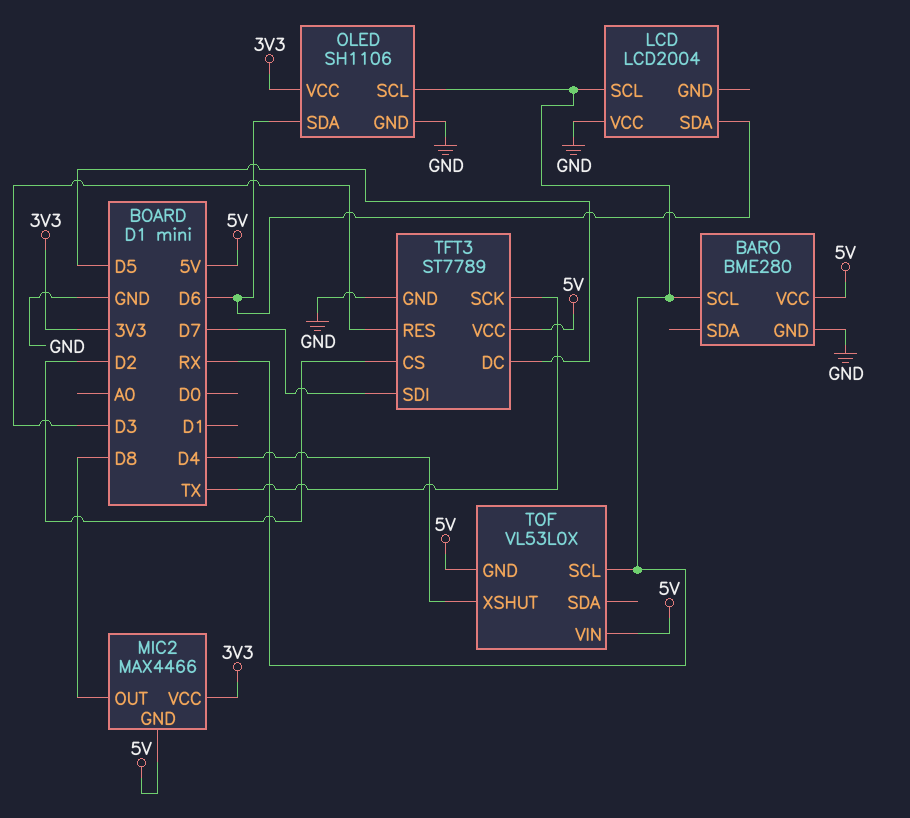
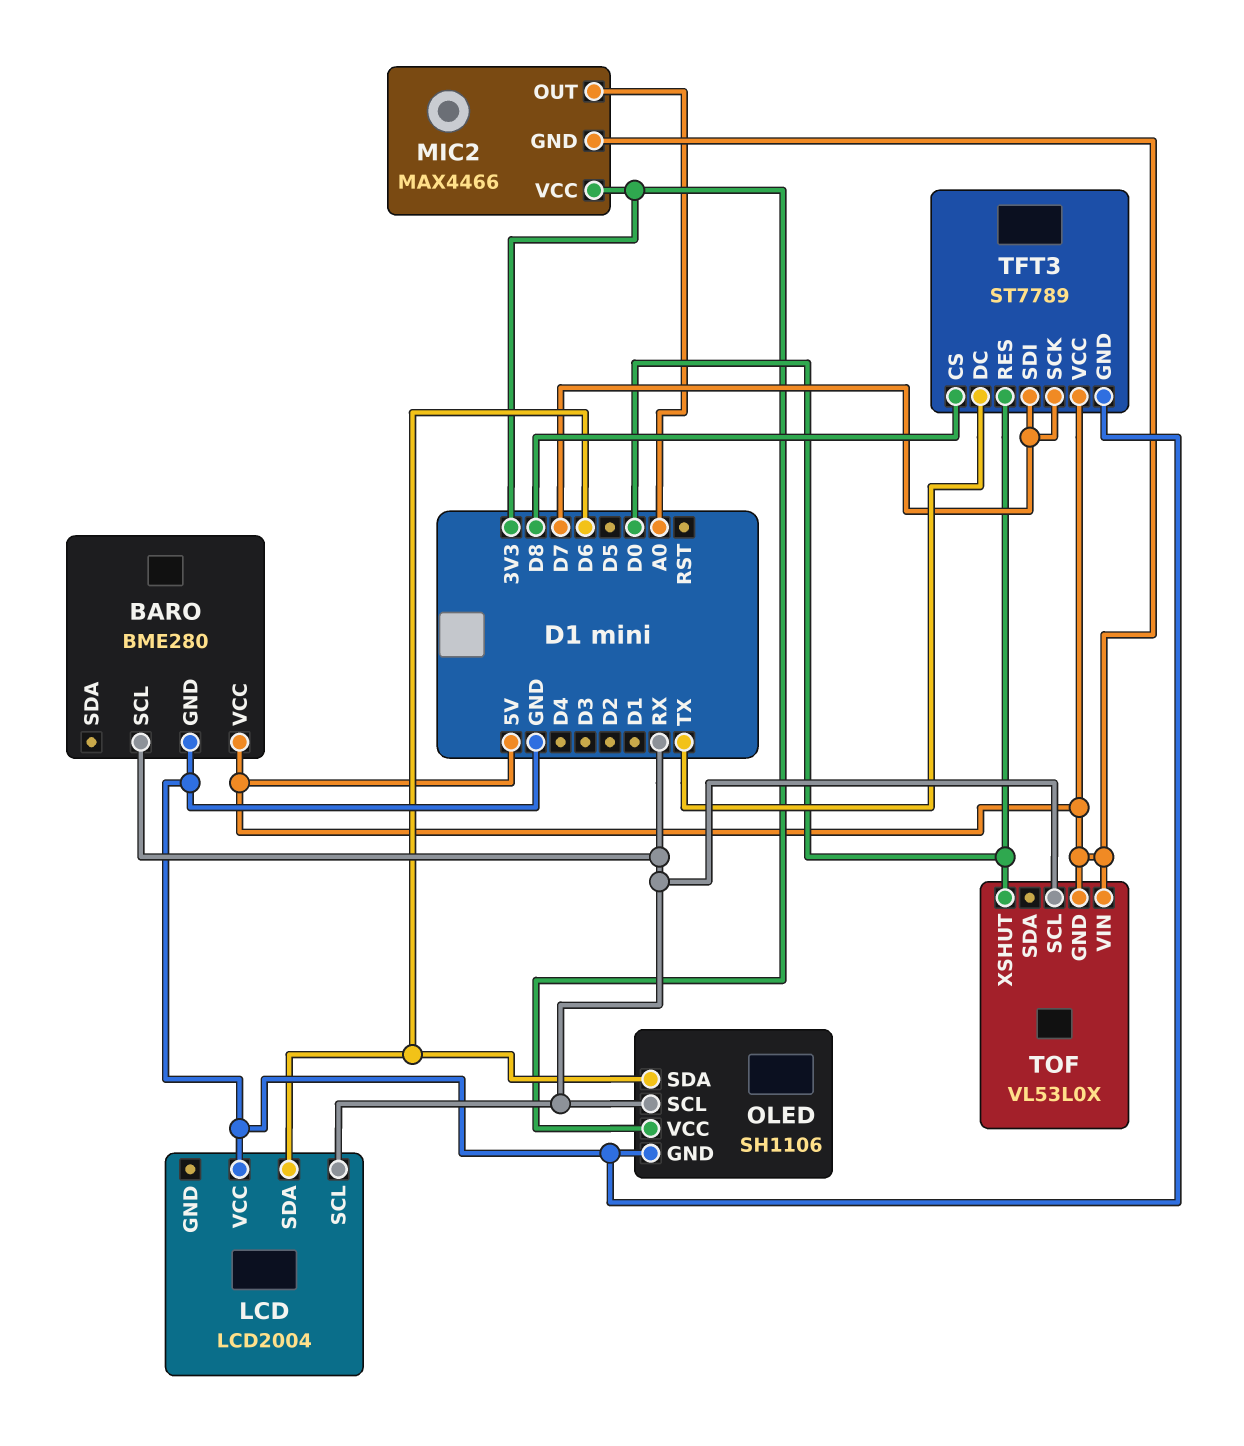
MIC2 pin OUT: D8 -> A0
TFT3 pin CS: D2 -> D8
TFT3 pin DC: D5 -> TX
TFT3 pin RES: D3 -> D0
TFT3 pin SCK: TX -> D7
TOF pin XSHUT: D4 -> D0

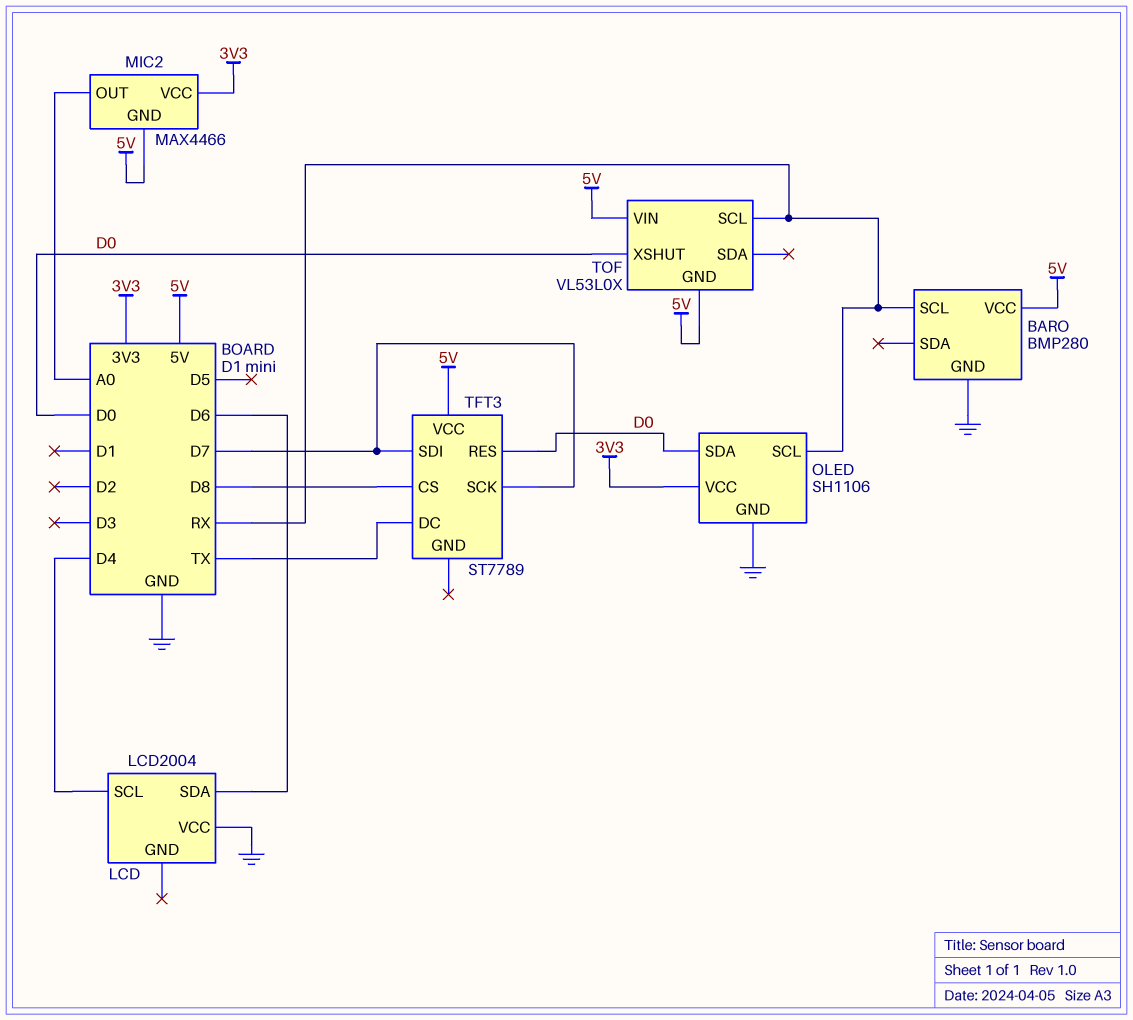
BARO: BME280 -> BMP280
LCD pin SCL: RX -> D4
OLED pin SDA: D6 -> D0
TFT3 pin GND: GND -> none

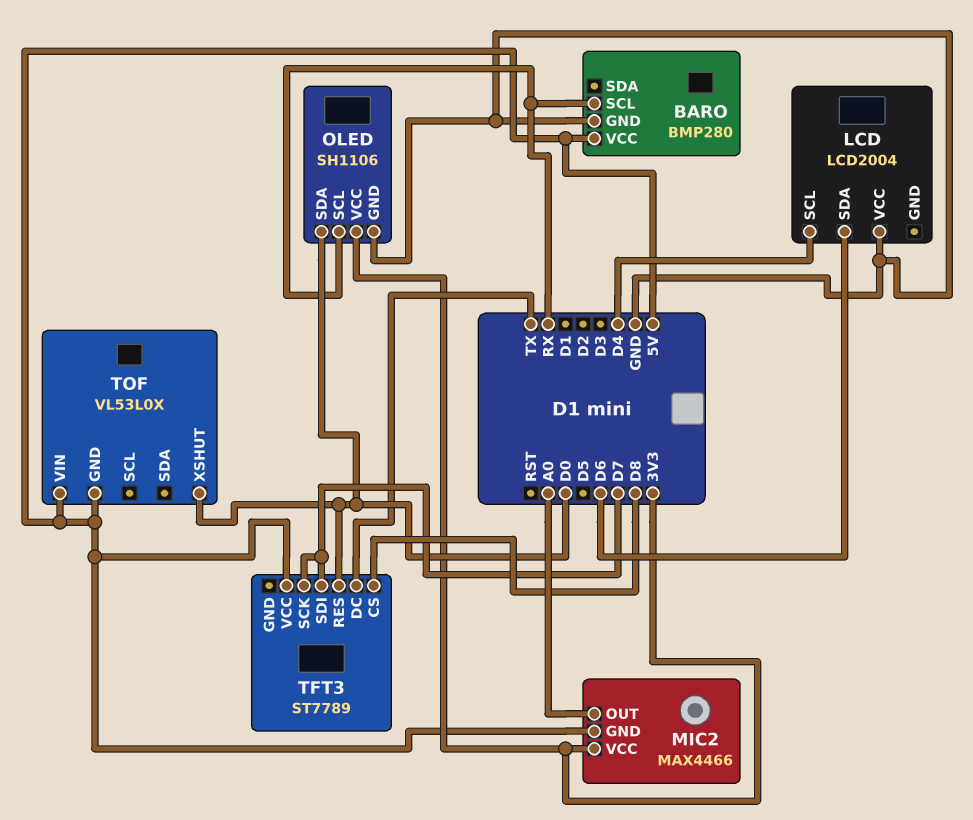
TOF pin SCL: RX -> none

